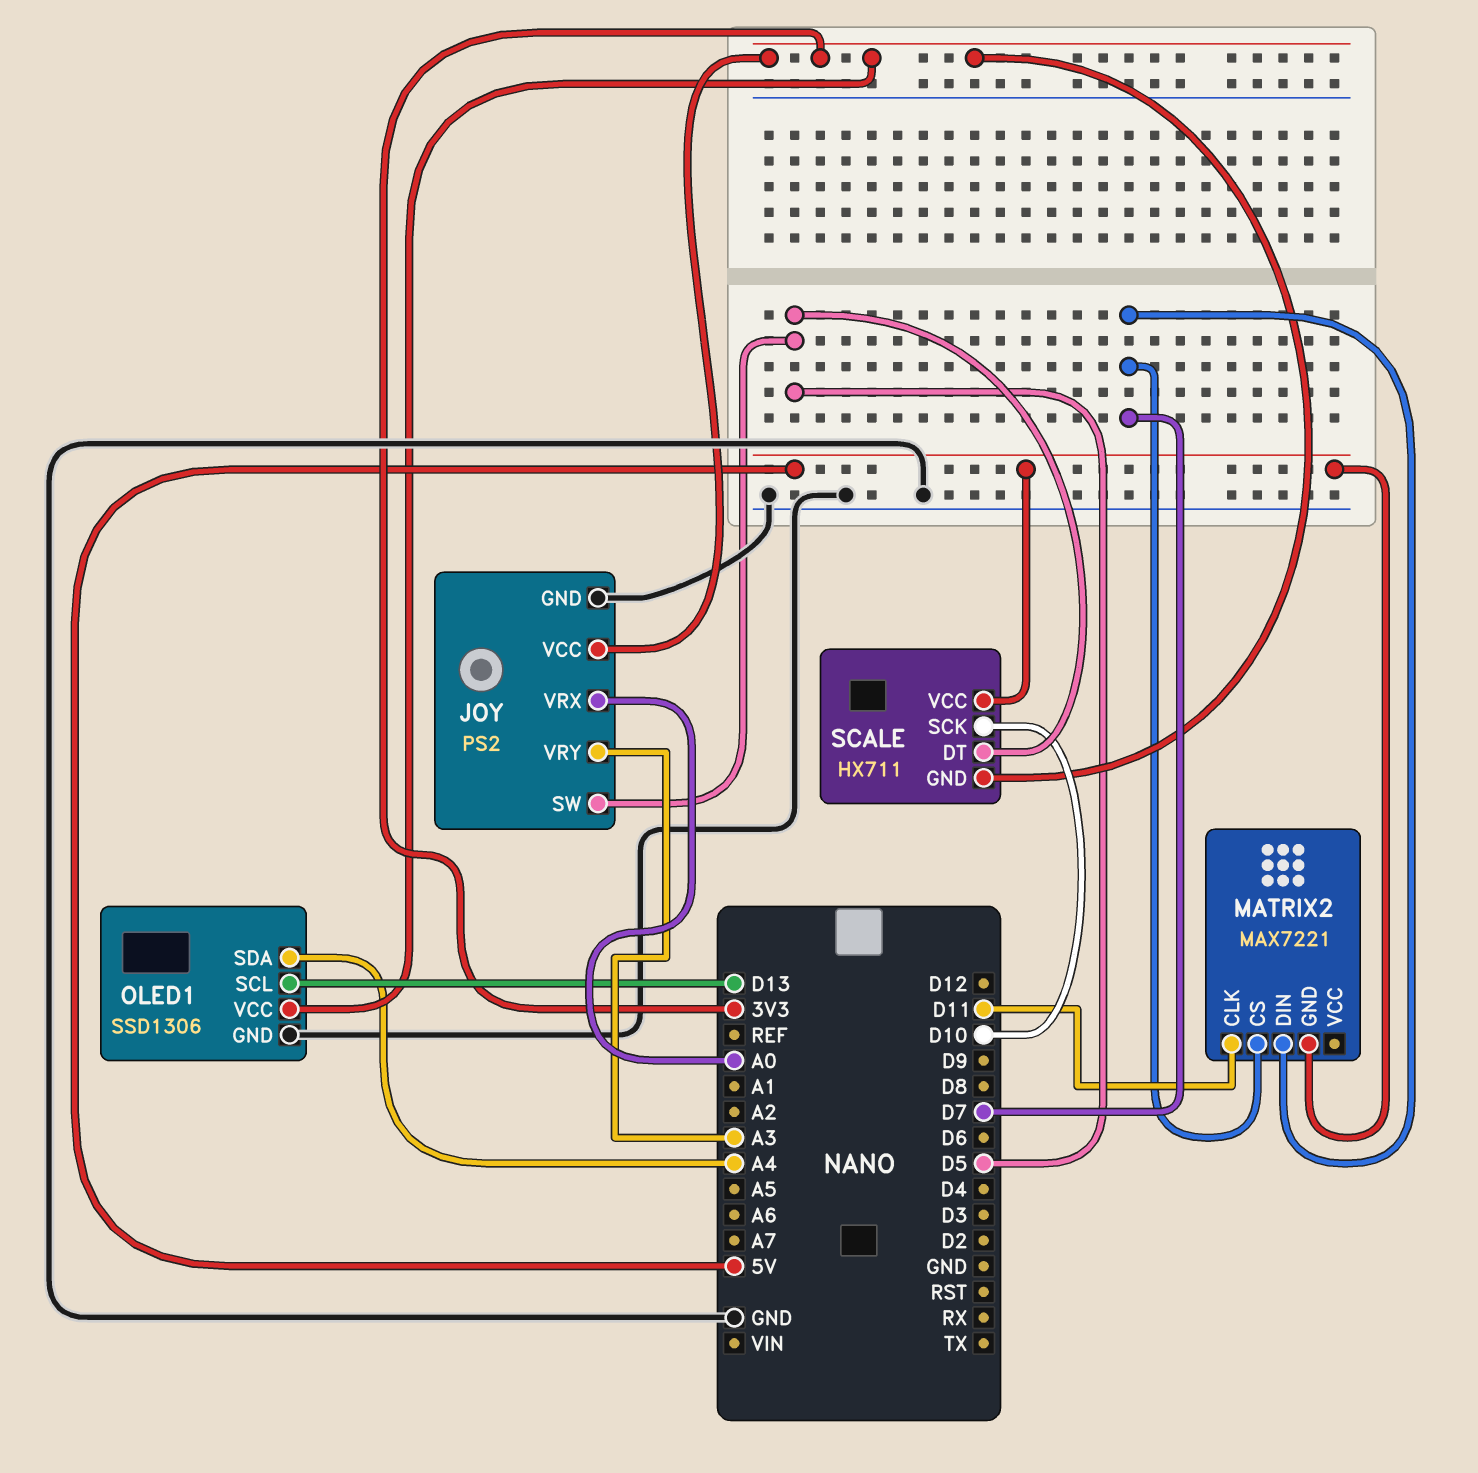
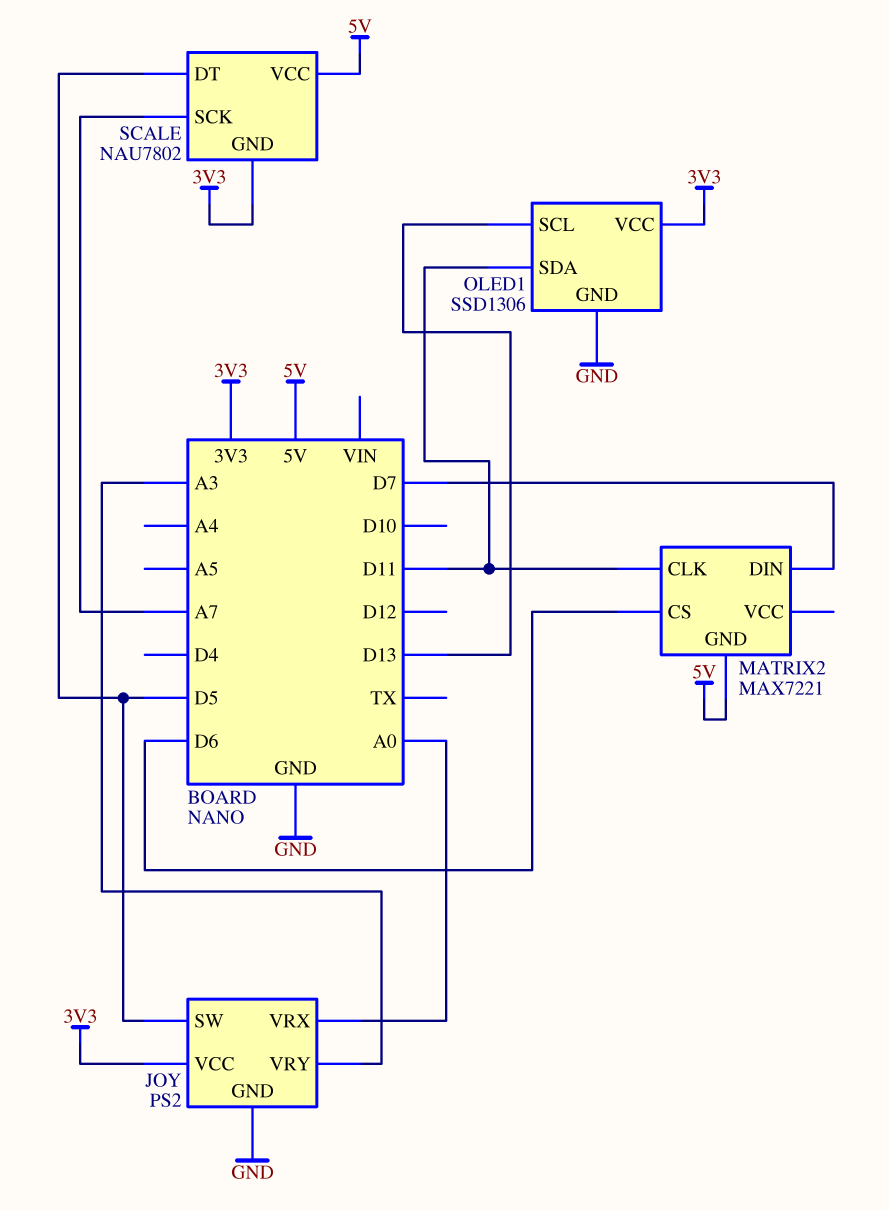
MATRIX2 pin CS: D7 -> D6
OLED1 pin SDA: A4 -> D11
SCALE: HX711 -> NAU7802
SCALE pin SCK: D10 -> A7

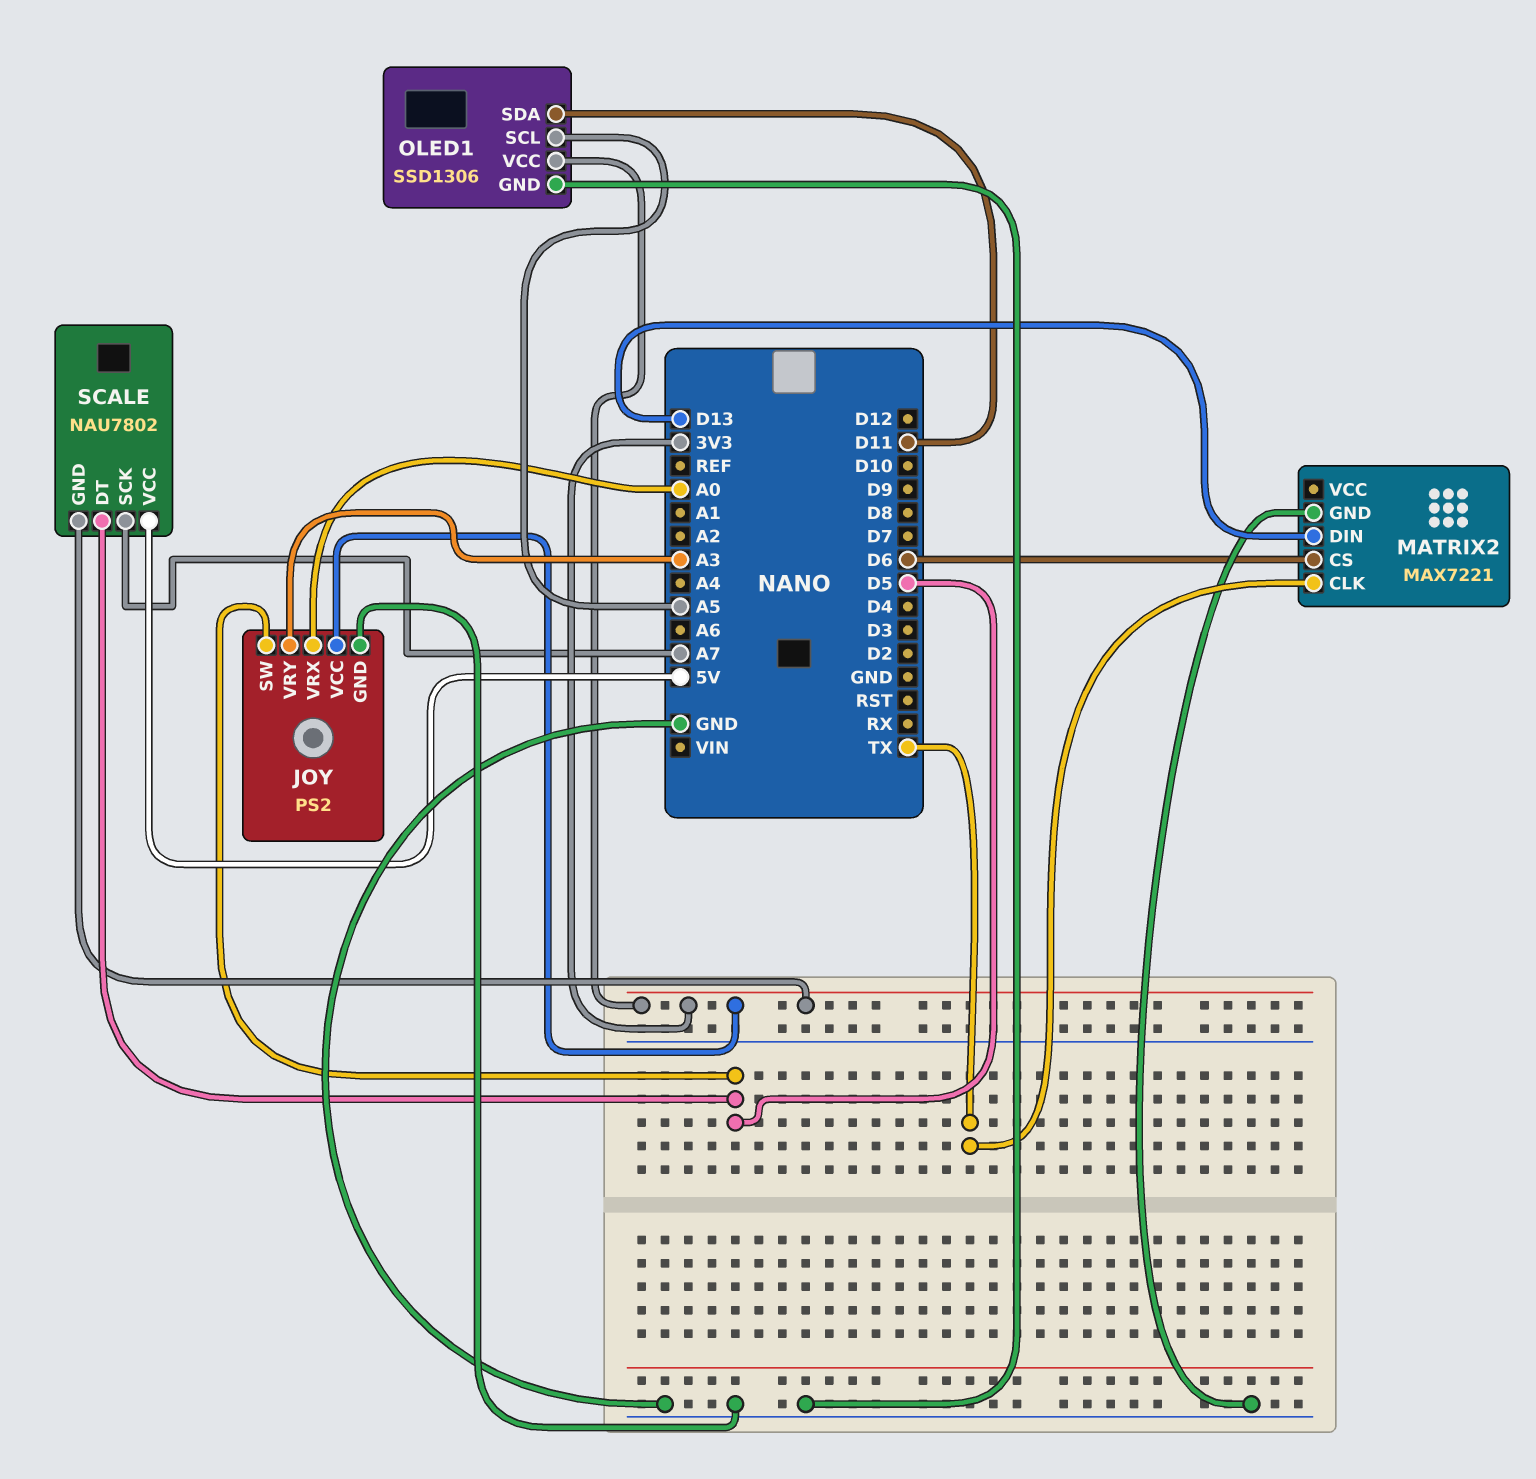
MATRIX2 pin CLK: D11 -> TX
MATRIX2 pin DIN: D7 -> D13
MATRIX2 pin GND: 5V -> GND
OLED1 pin SCL: D13 -> A5

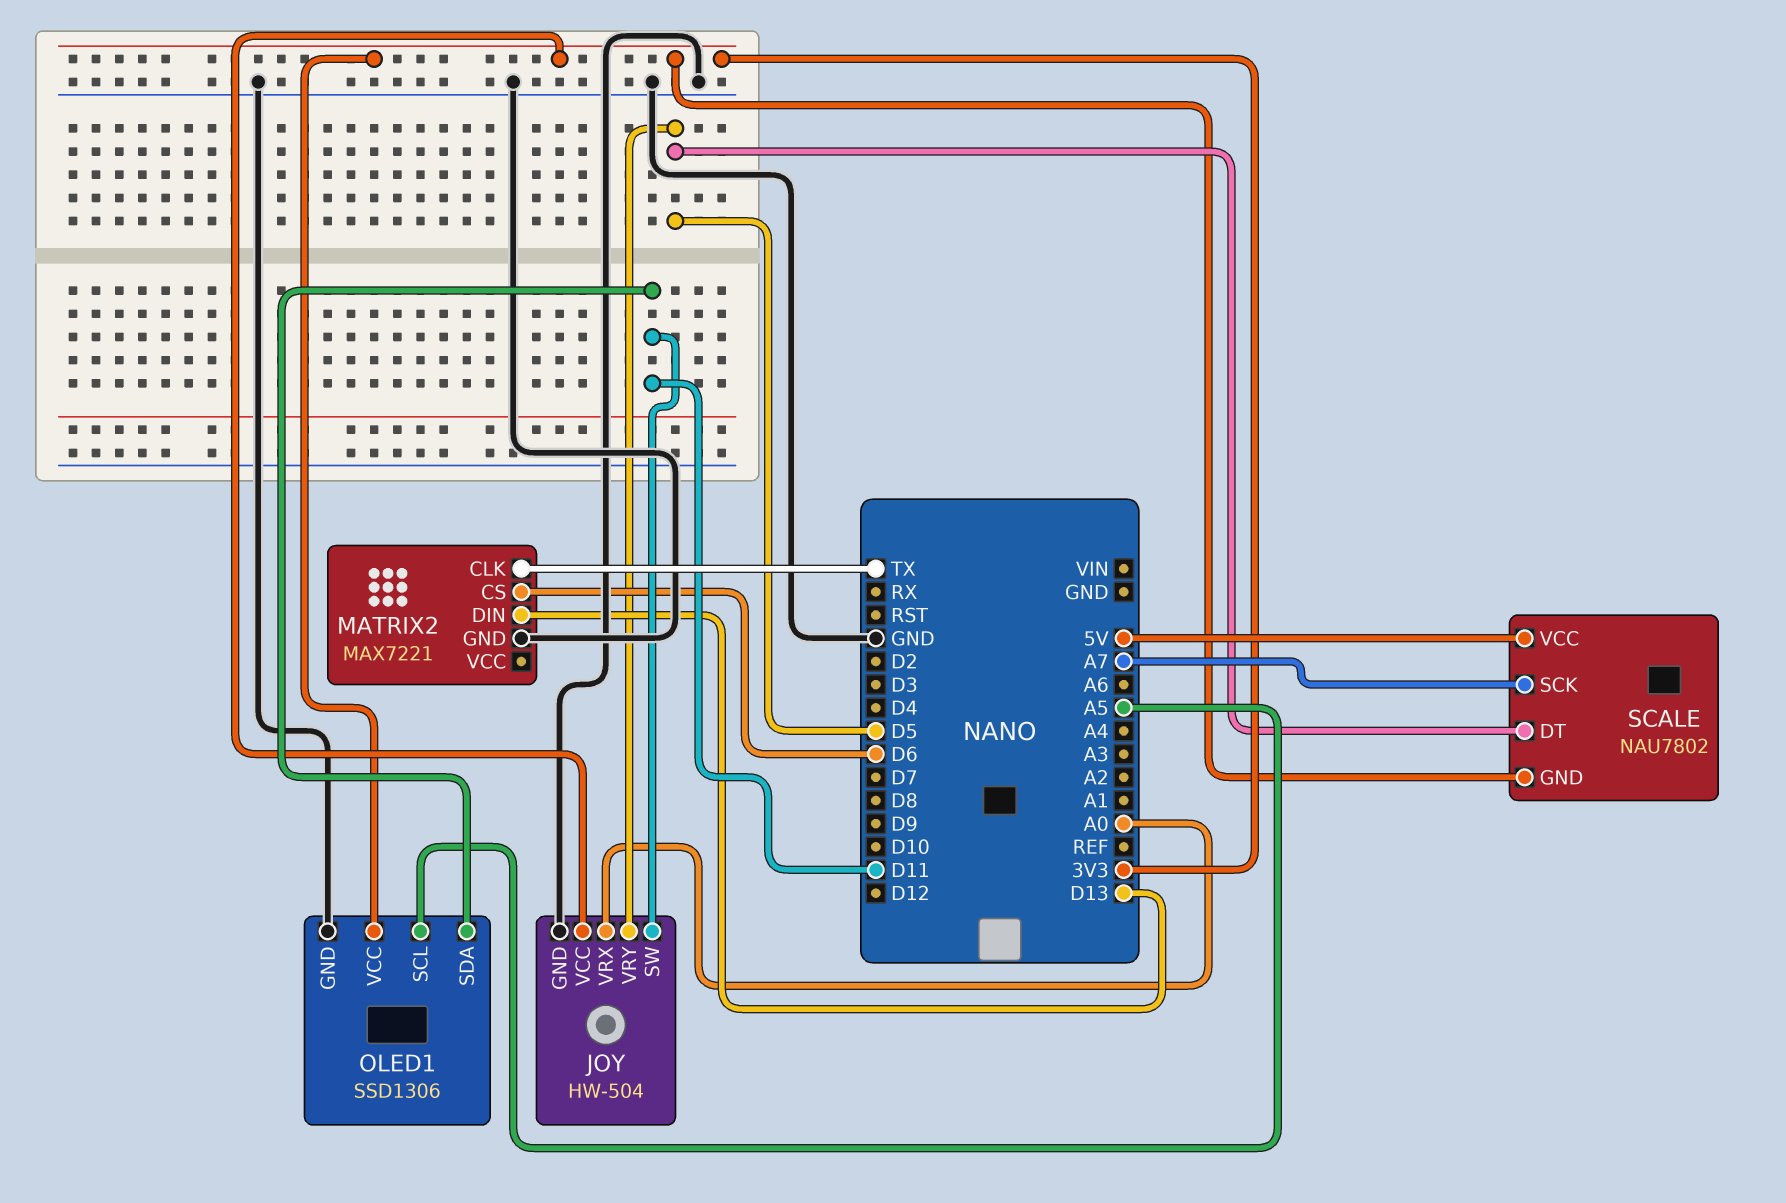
JOY: PS2 -> HW-504
JOY pin SW: D5 -> D11
JOY pin VRY: A3 -> D5

